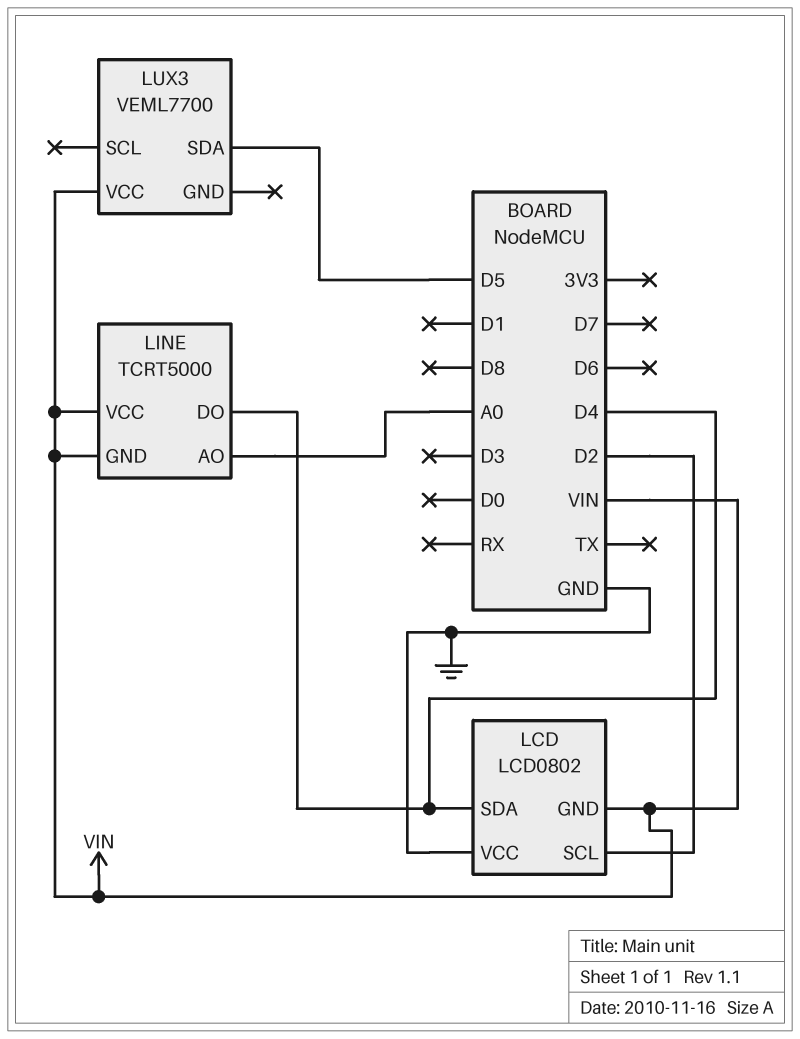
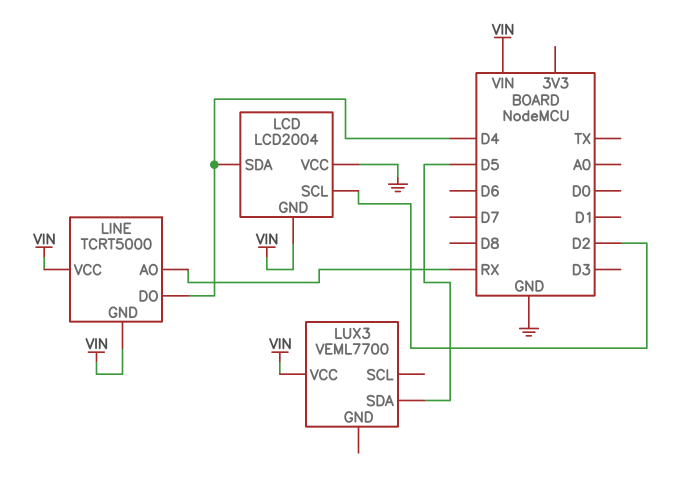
LCD: LCD0802 -> LCD2004
LINE pin AO: A0 -> RX

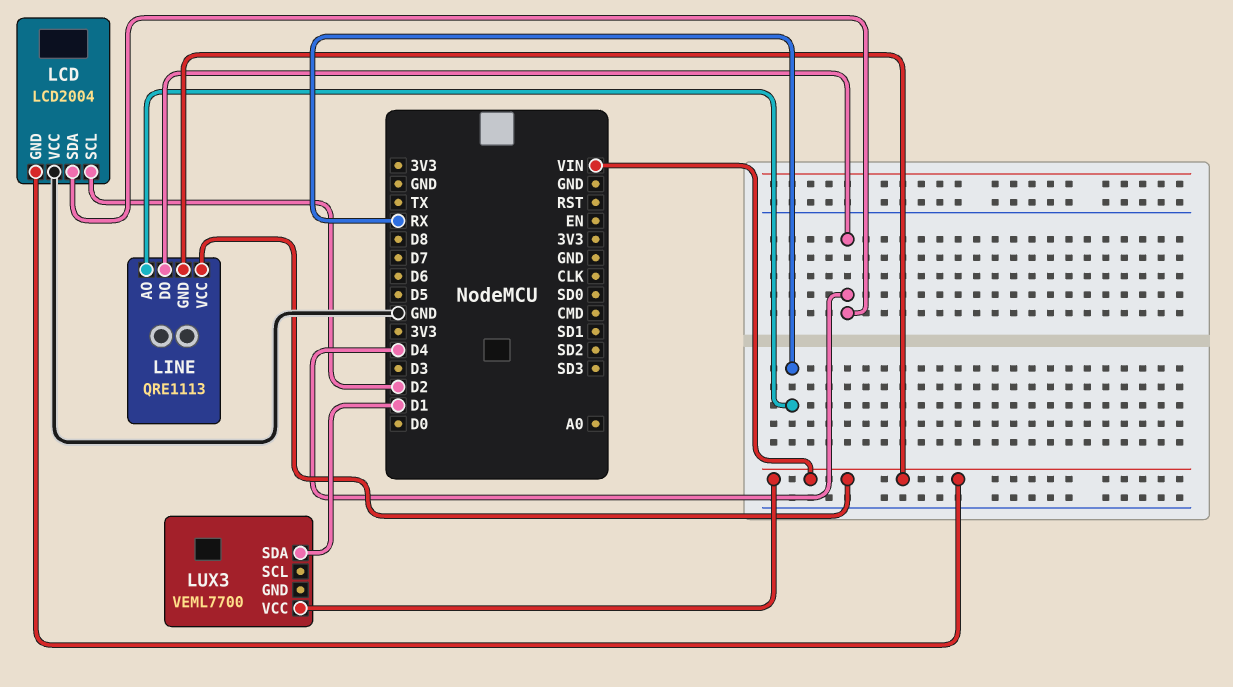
LINE: TCRT5000 -> QRE1113
LUX3 pin SDA: D5 -> D1

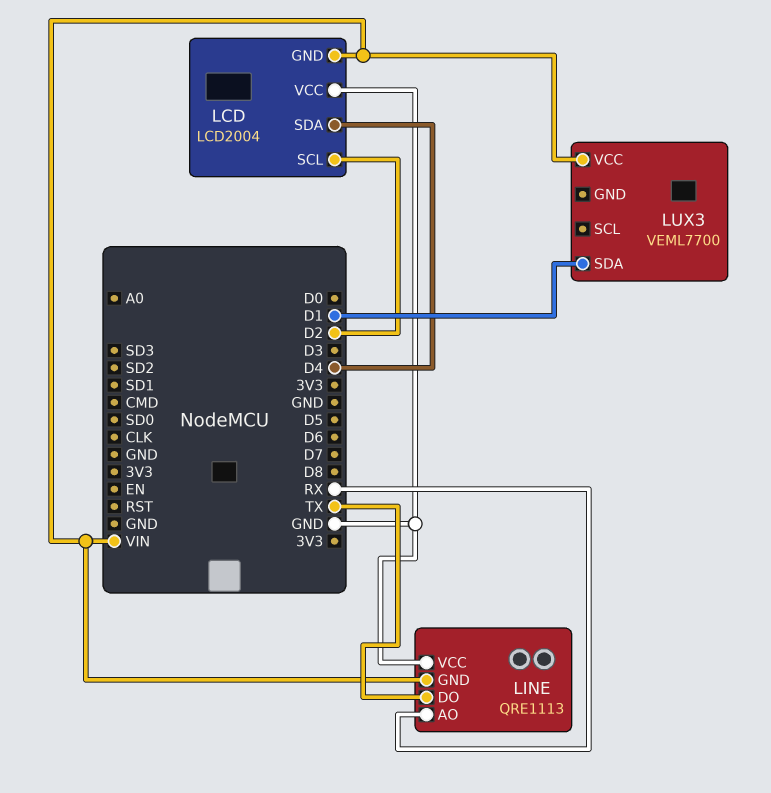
LINE pin DO: D4 -> TX
LINE pin VCC: VIN -> GND

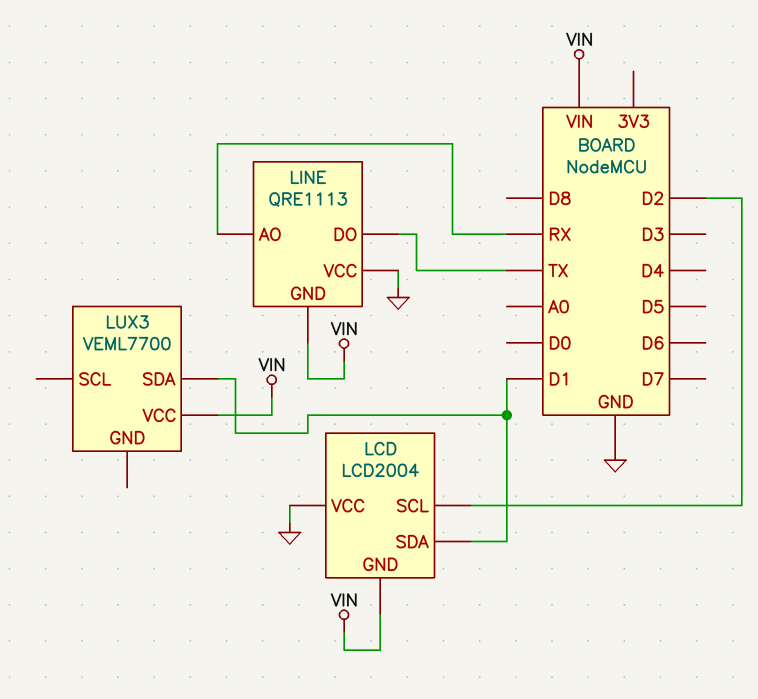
LCD pin SDA: D4 -> D1

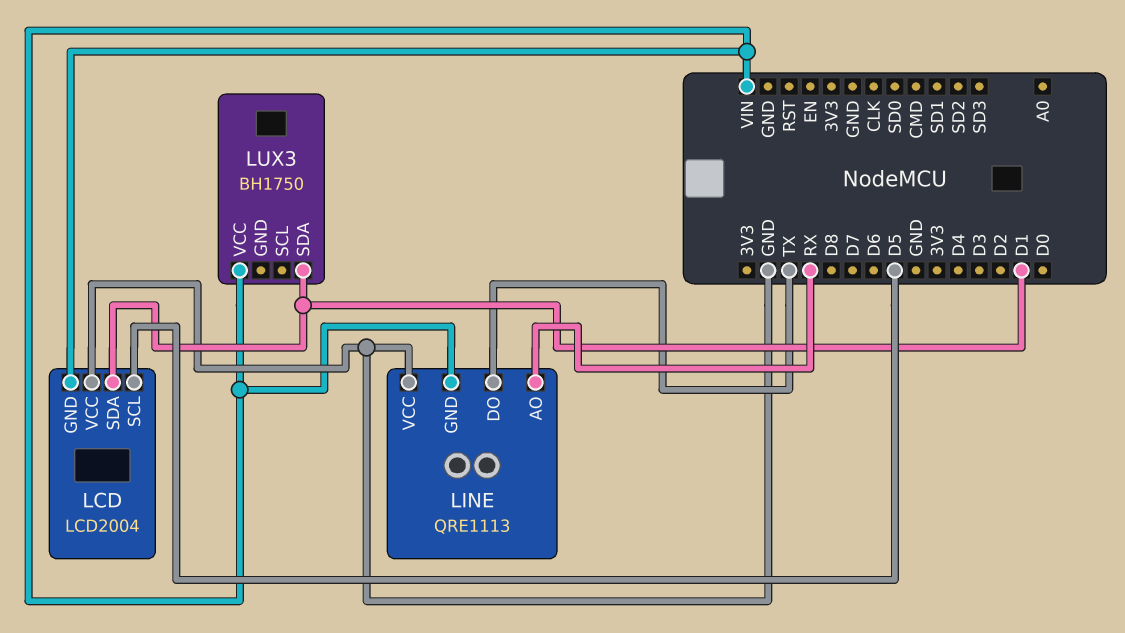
LCD pin SCL: D2 -> D5
LUX3: VEML7700 -> BH1750

